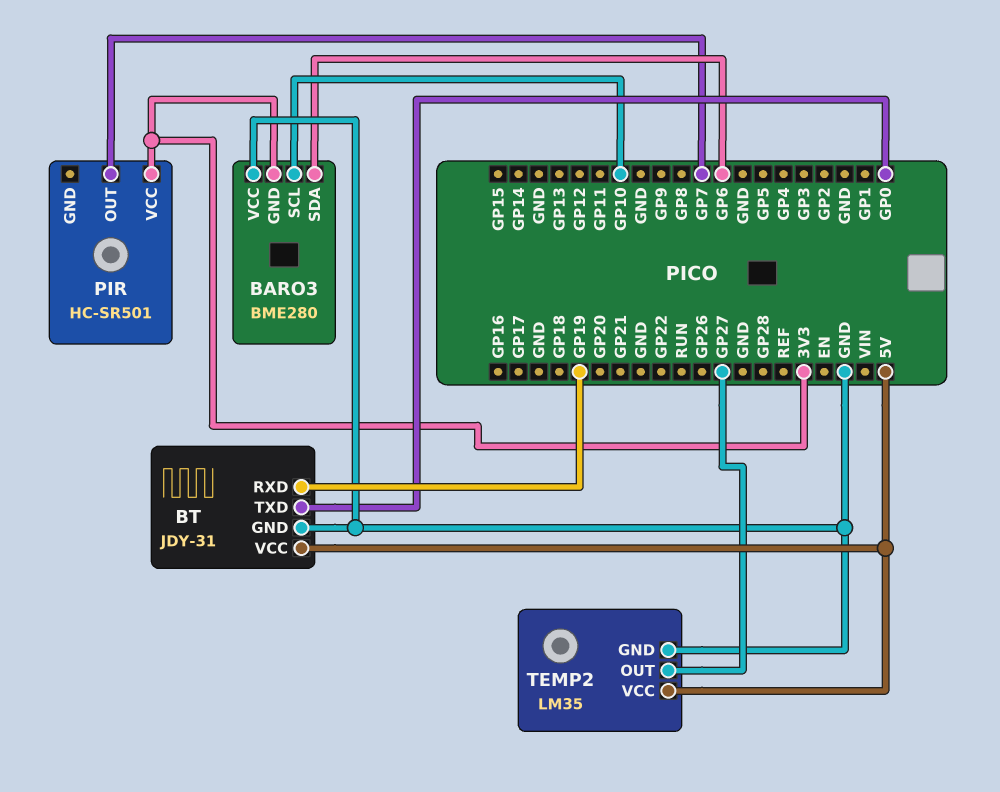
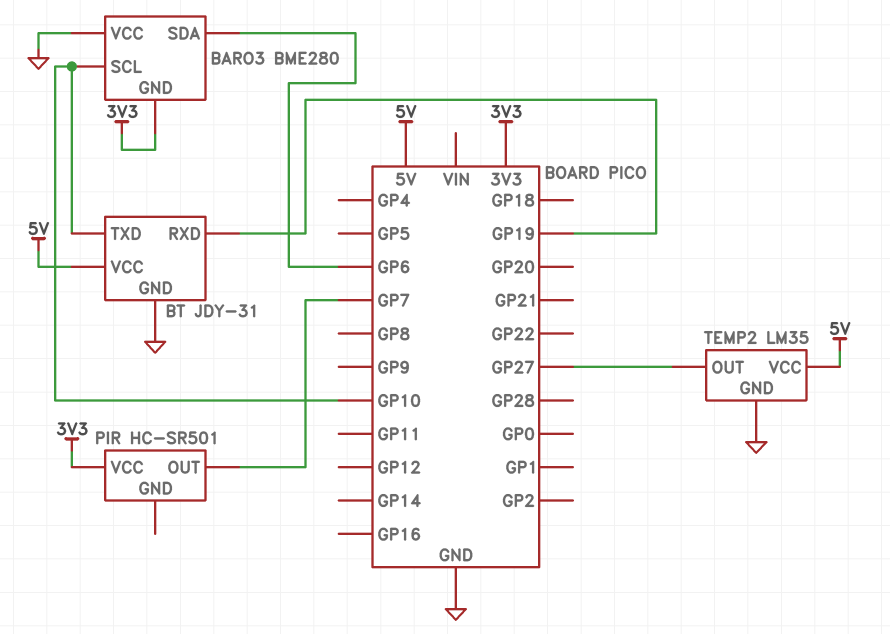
BT pin TXD: GP0 -> GP10

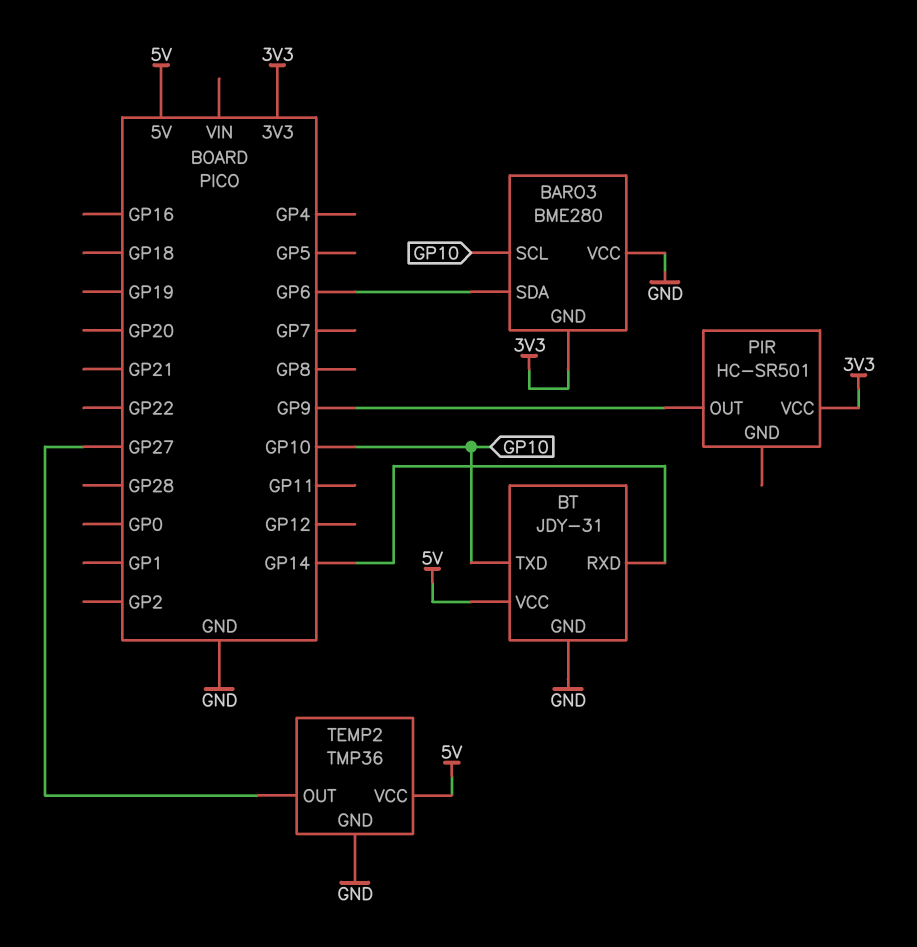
BT pin RXD: GP19 -> GP14
PIR pin OUT: GP7 -> GP9
TEMP2: LM35 -> TMP36

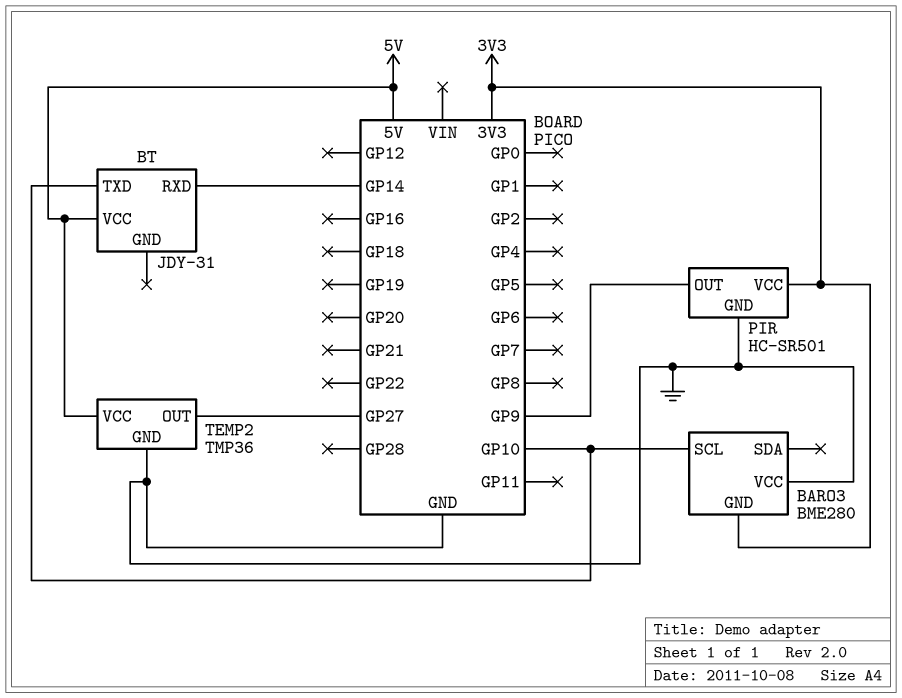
BARO3 pin SDA: GP6 -> none
BT pin GND: GND -> none
PIR pin GND: none -> GND

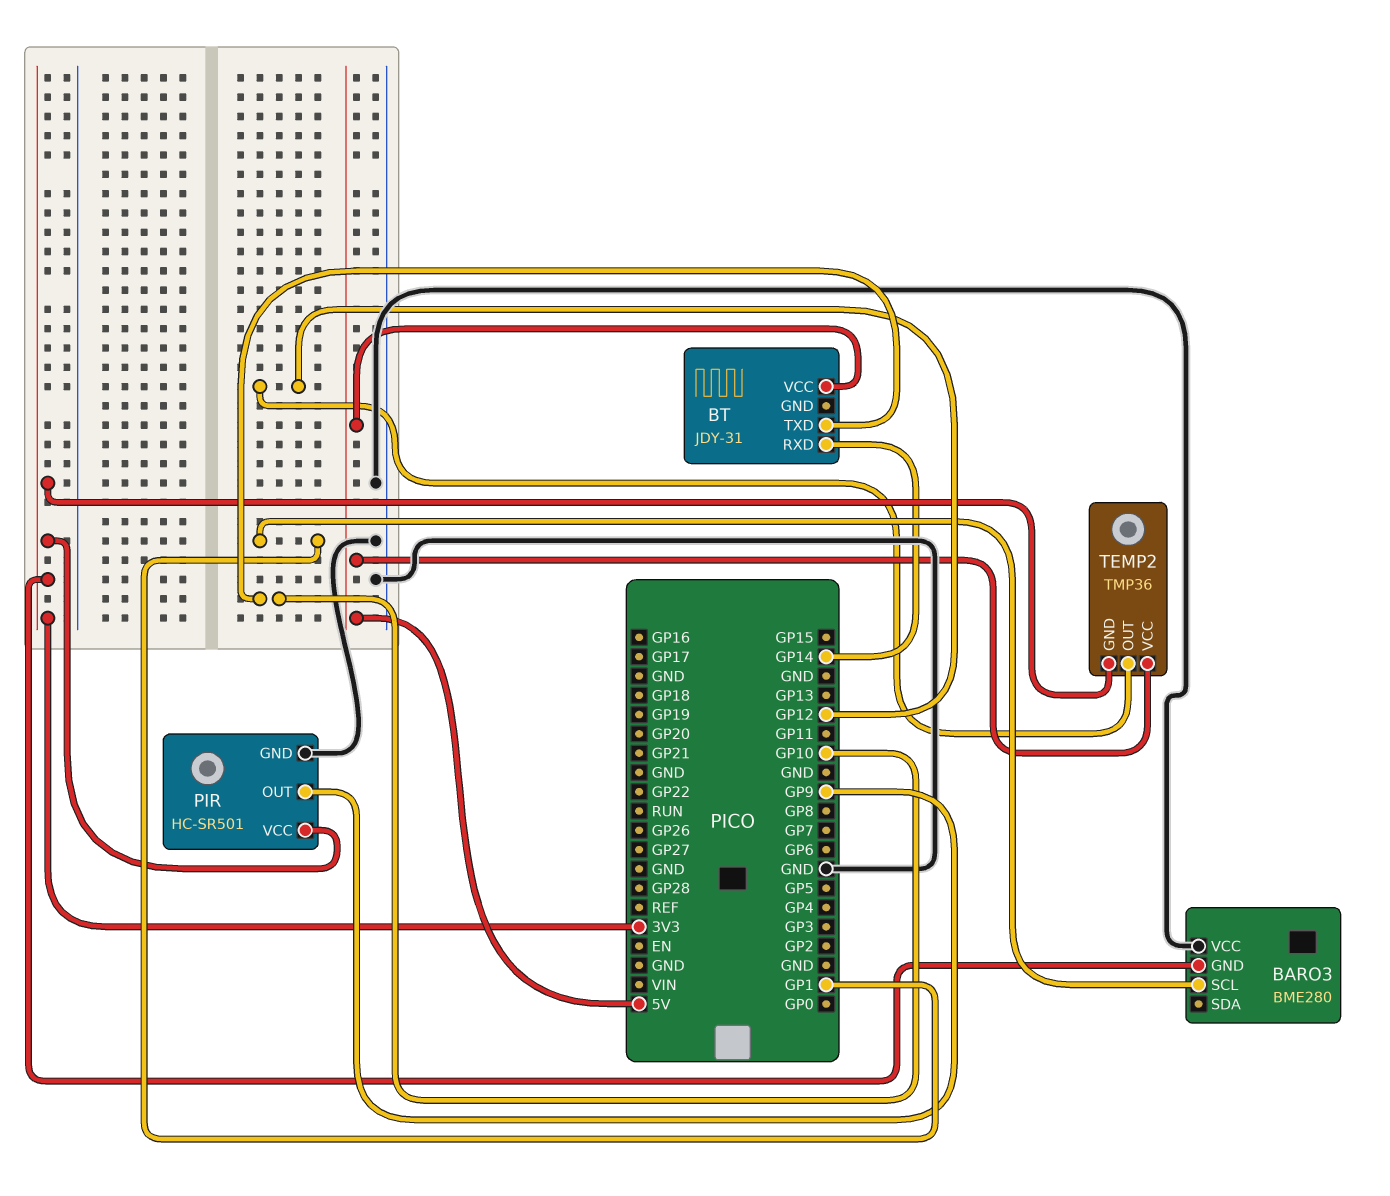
BARO3 pin SCL: GP10 -> GP1
TEMP2 pin GND: GND -> 3V3
TEMP2 pin OUT: GP27 -> GP12

